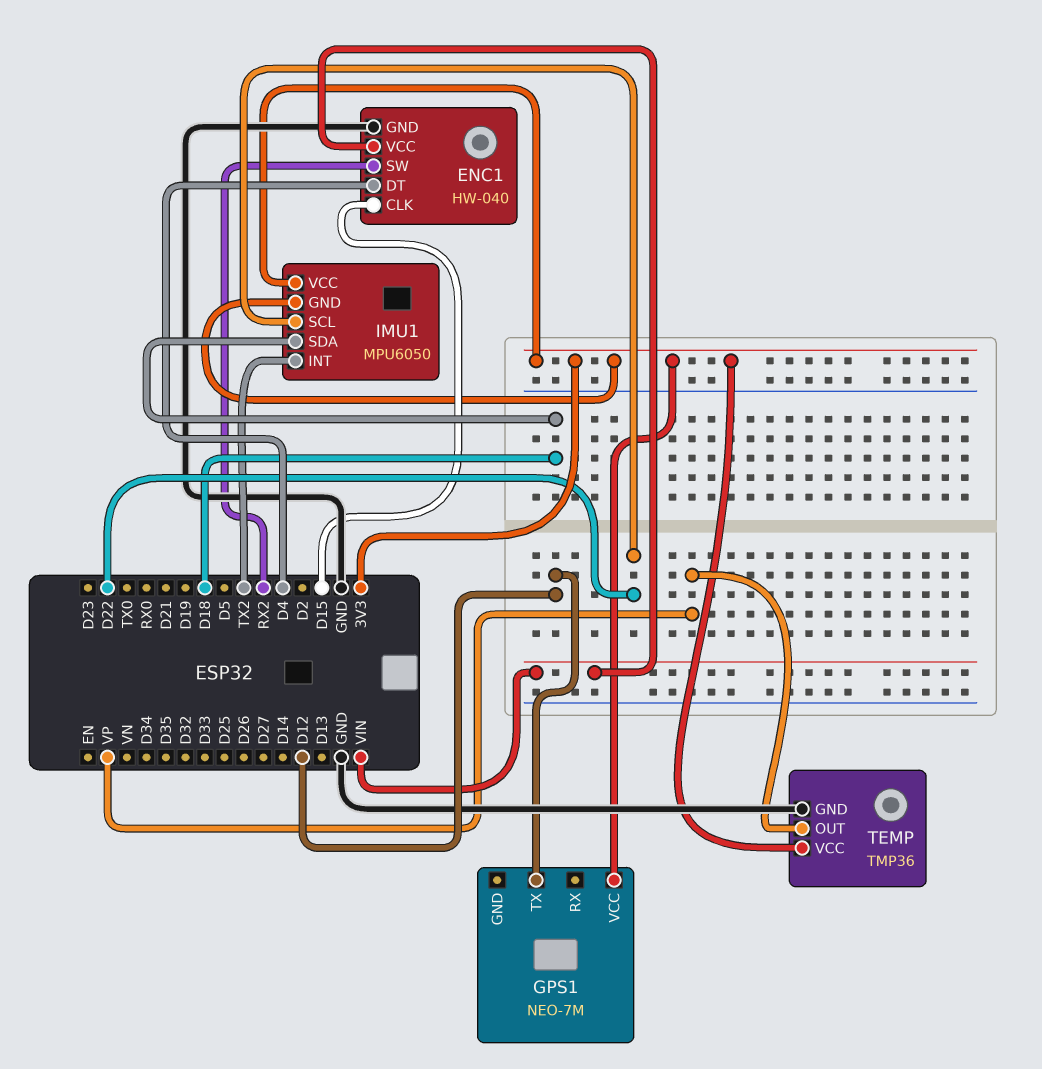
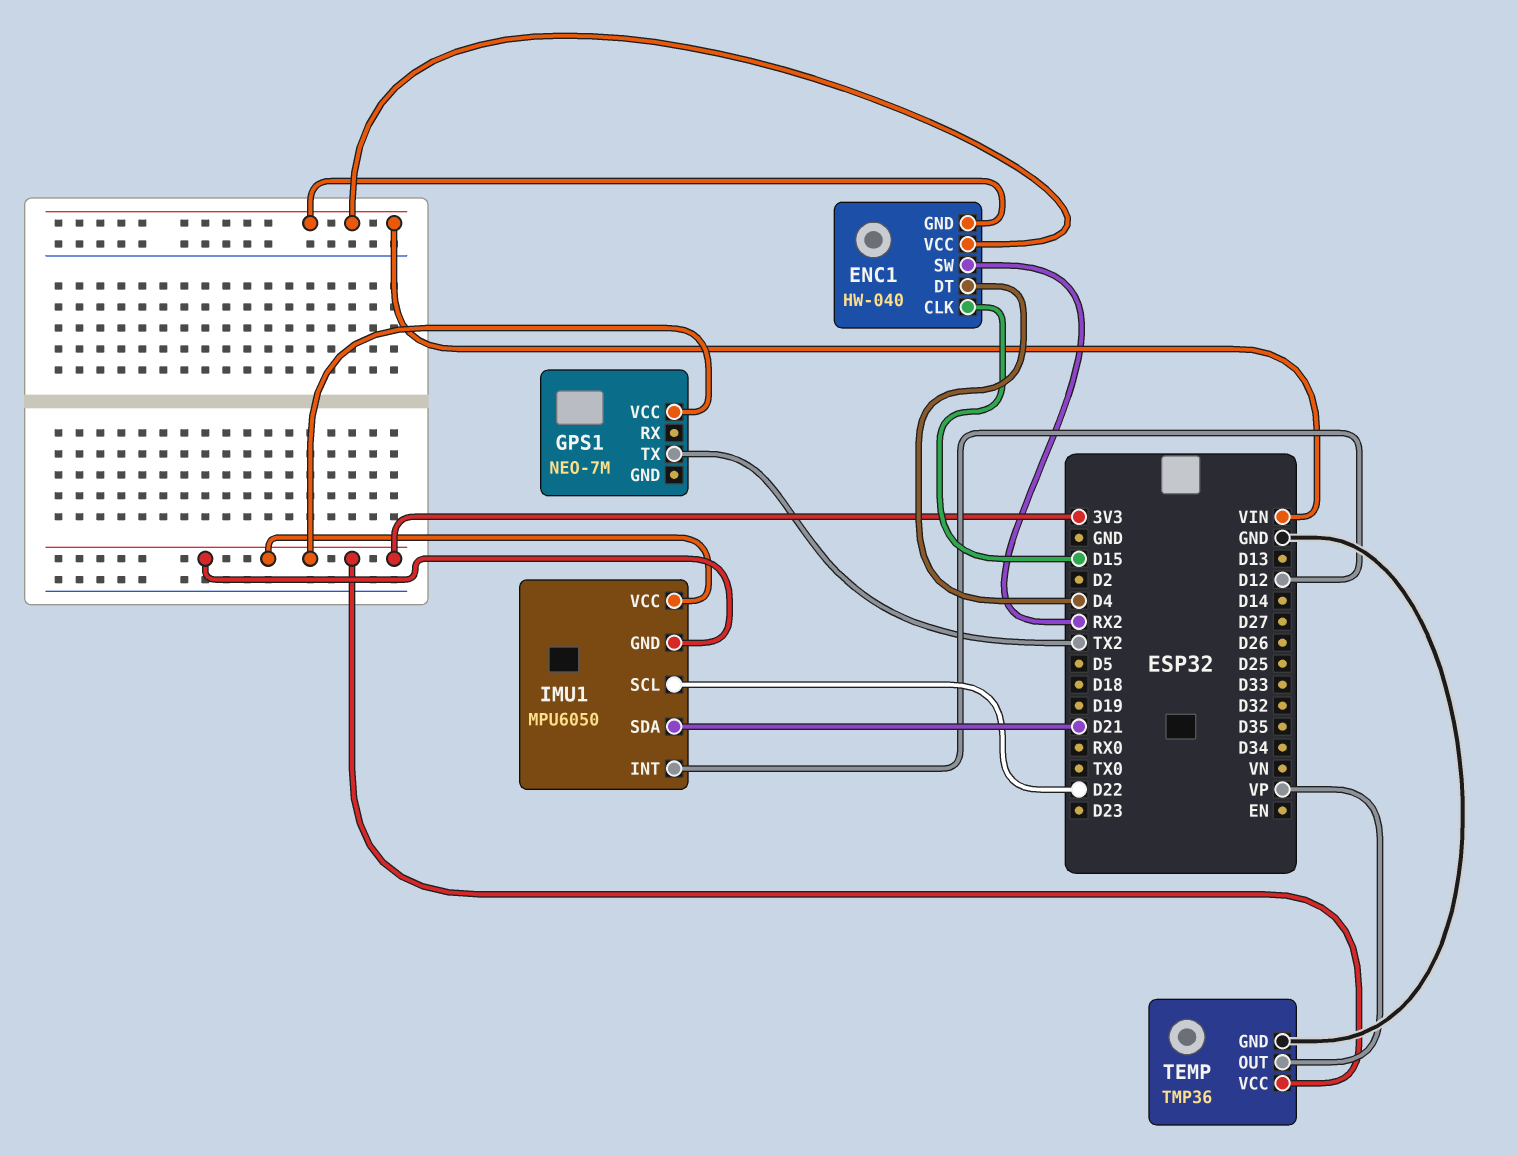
ENC1 pin GND: GND -> VIN
GPS1 pin TX: D12 -> TX2
IMU1 pin INT: TX2 -> D12
IMU1 pin SDA: D18 -> D21

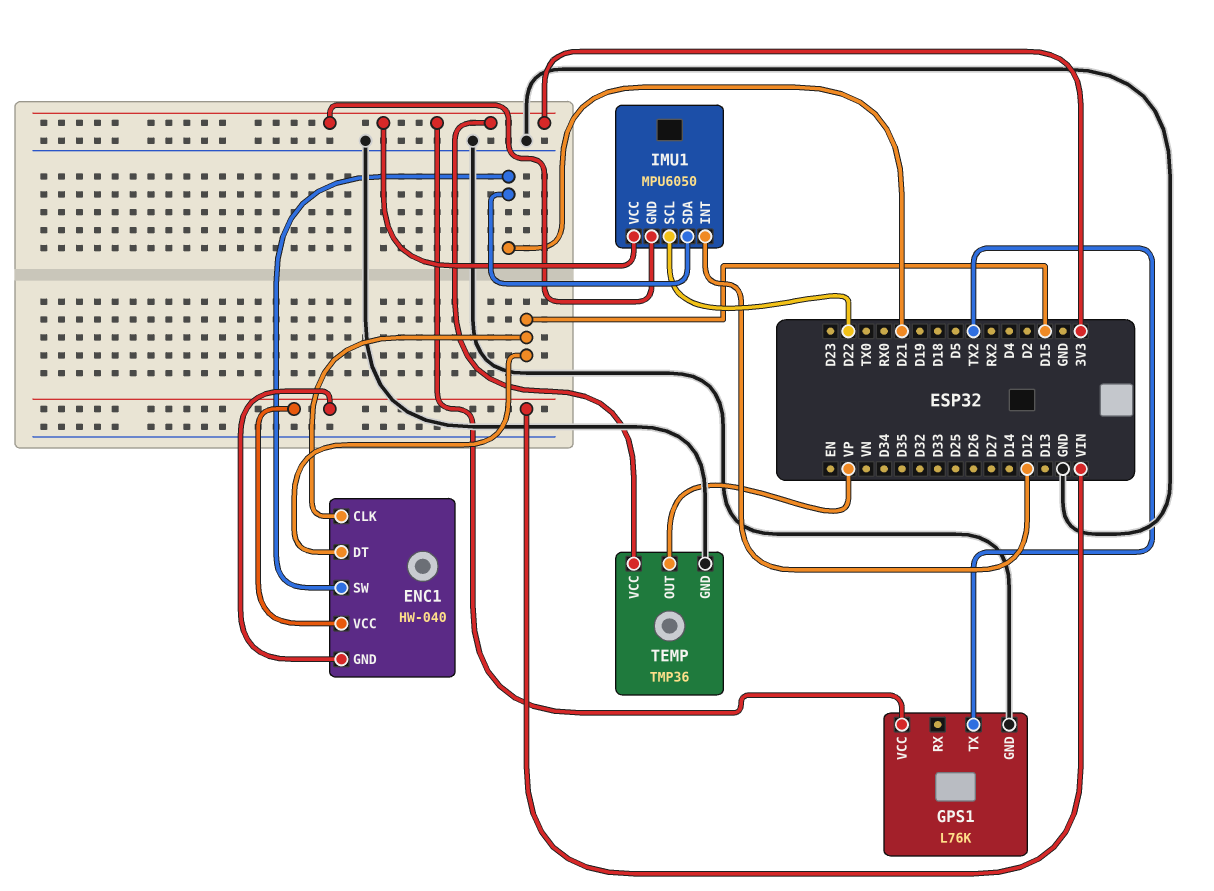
ENC1 pin DT: D4 -> D15
ENC1 pin SW: RX2 -> D21
GPS1: NEO-7M -> L76K
GPS1 pin GND: none -> GND

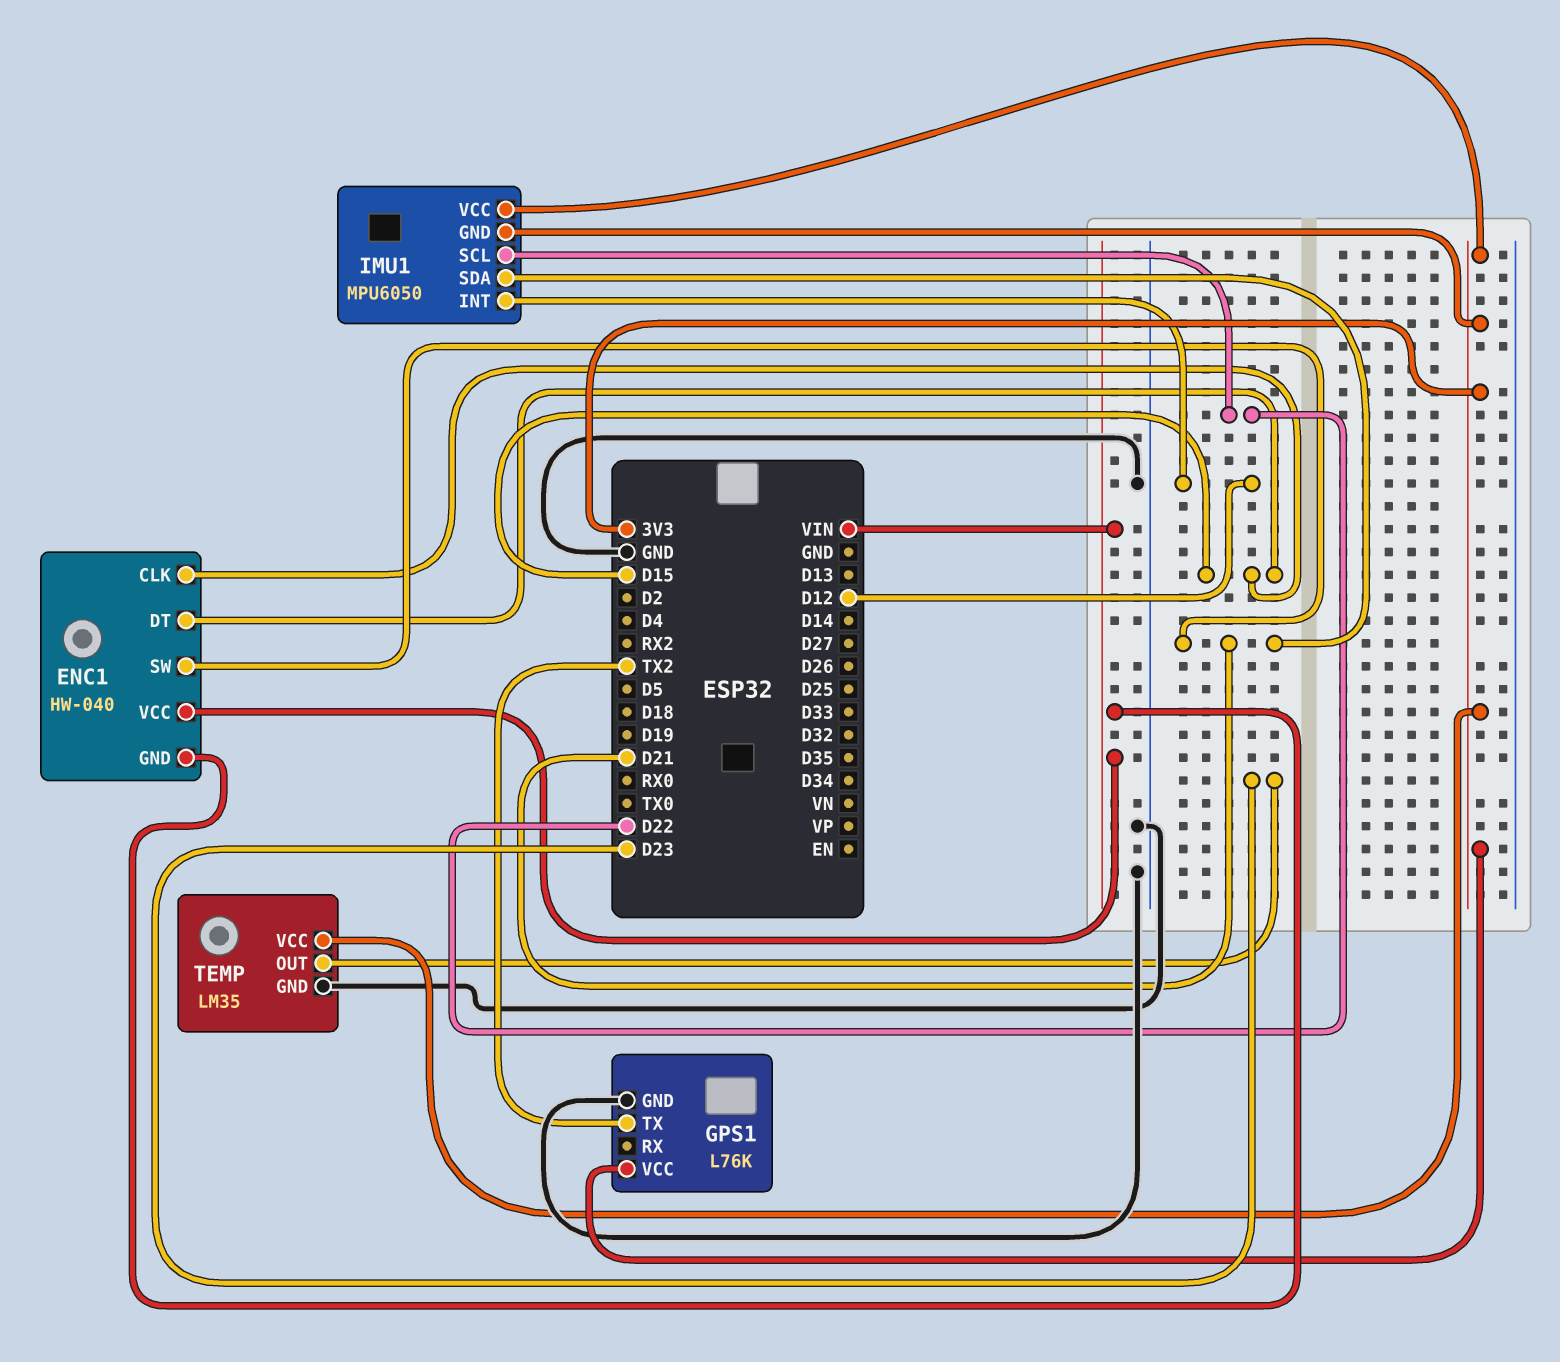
TEMP: TMP36 -> LM35
TEMP pin OUT: VP -> D23

